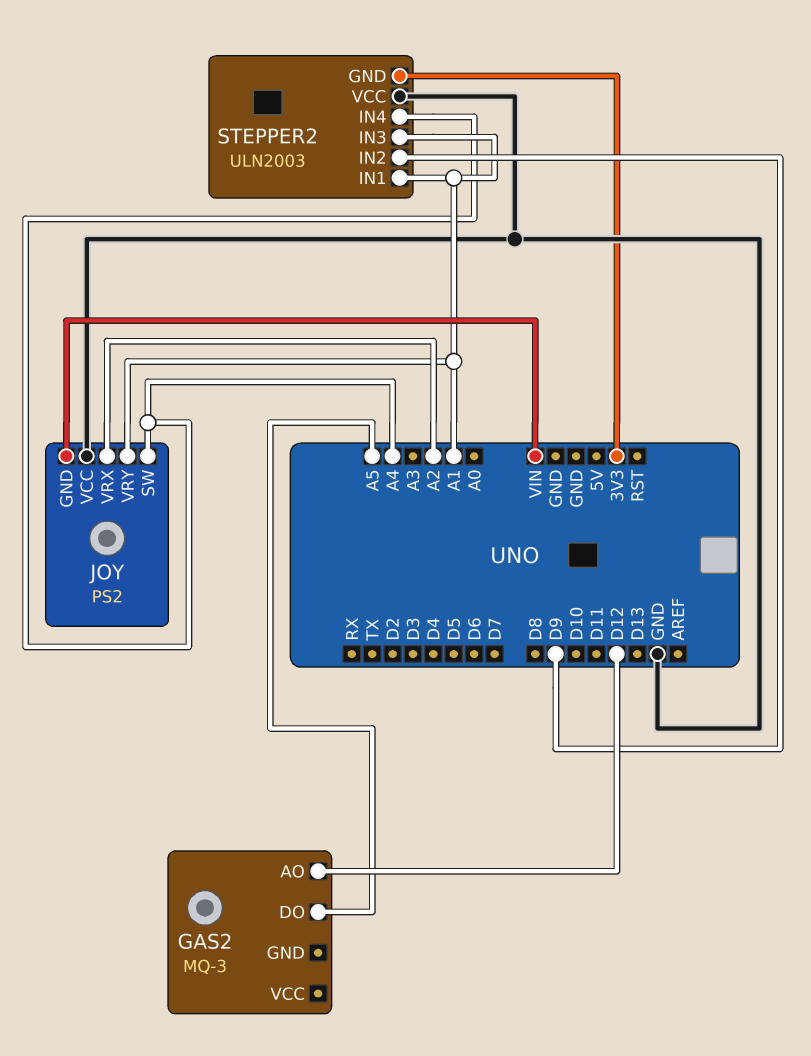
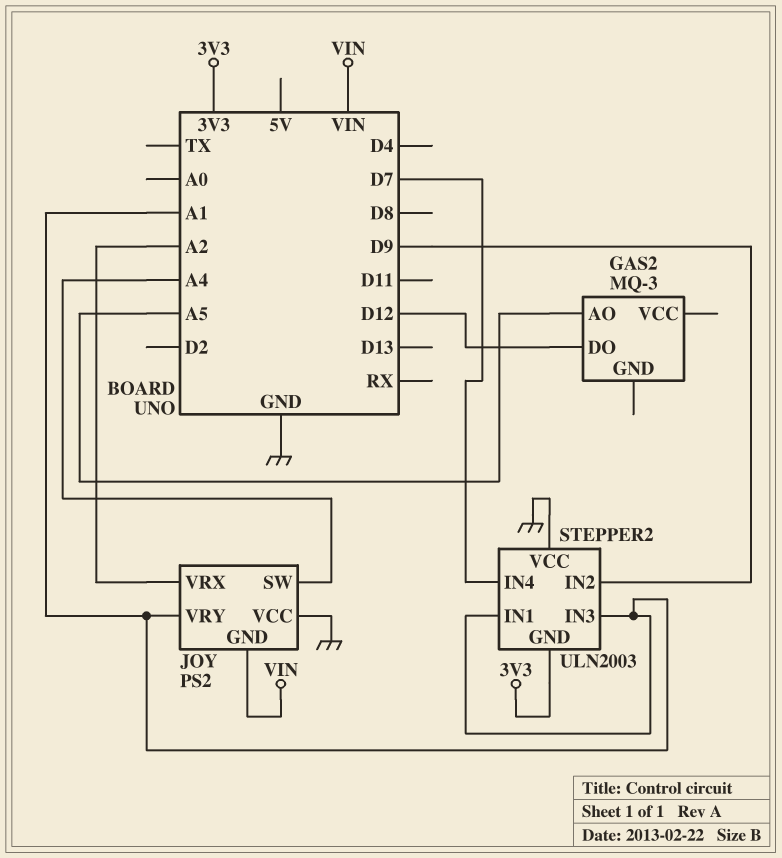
GAS2 pin AO: D12 -> A5
GAS2 pin DO: A5 -> D12
STEPPER2 pin IN4: A4 -> D7

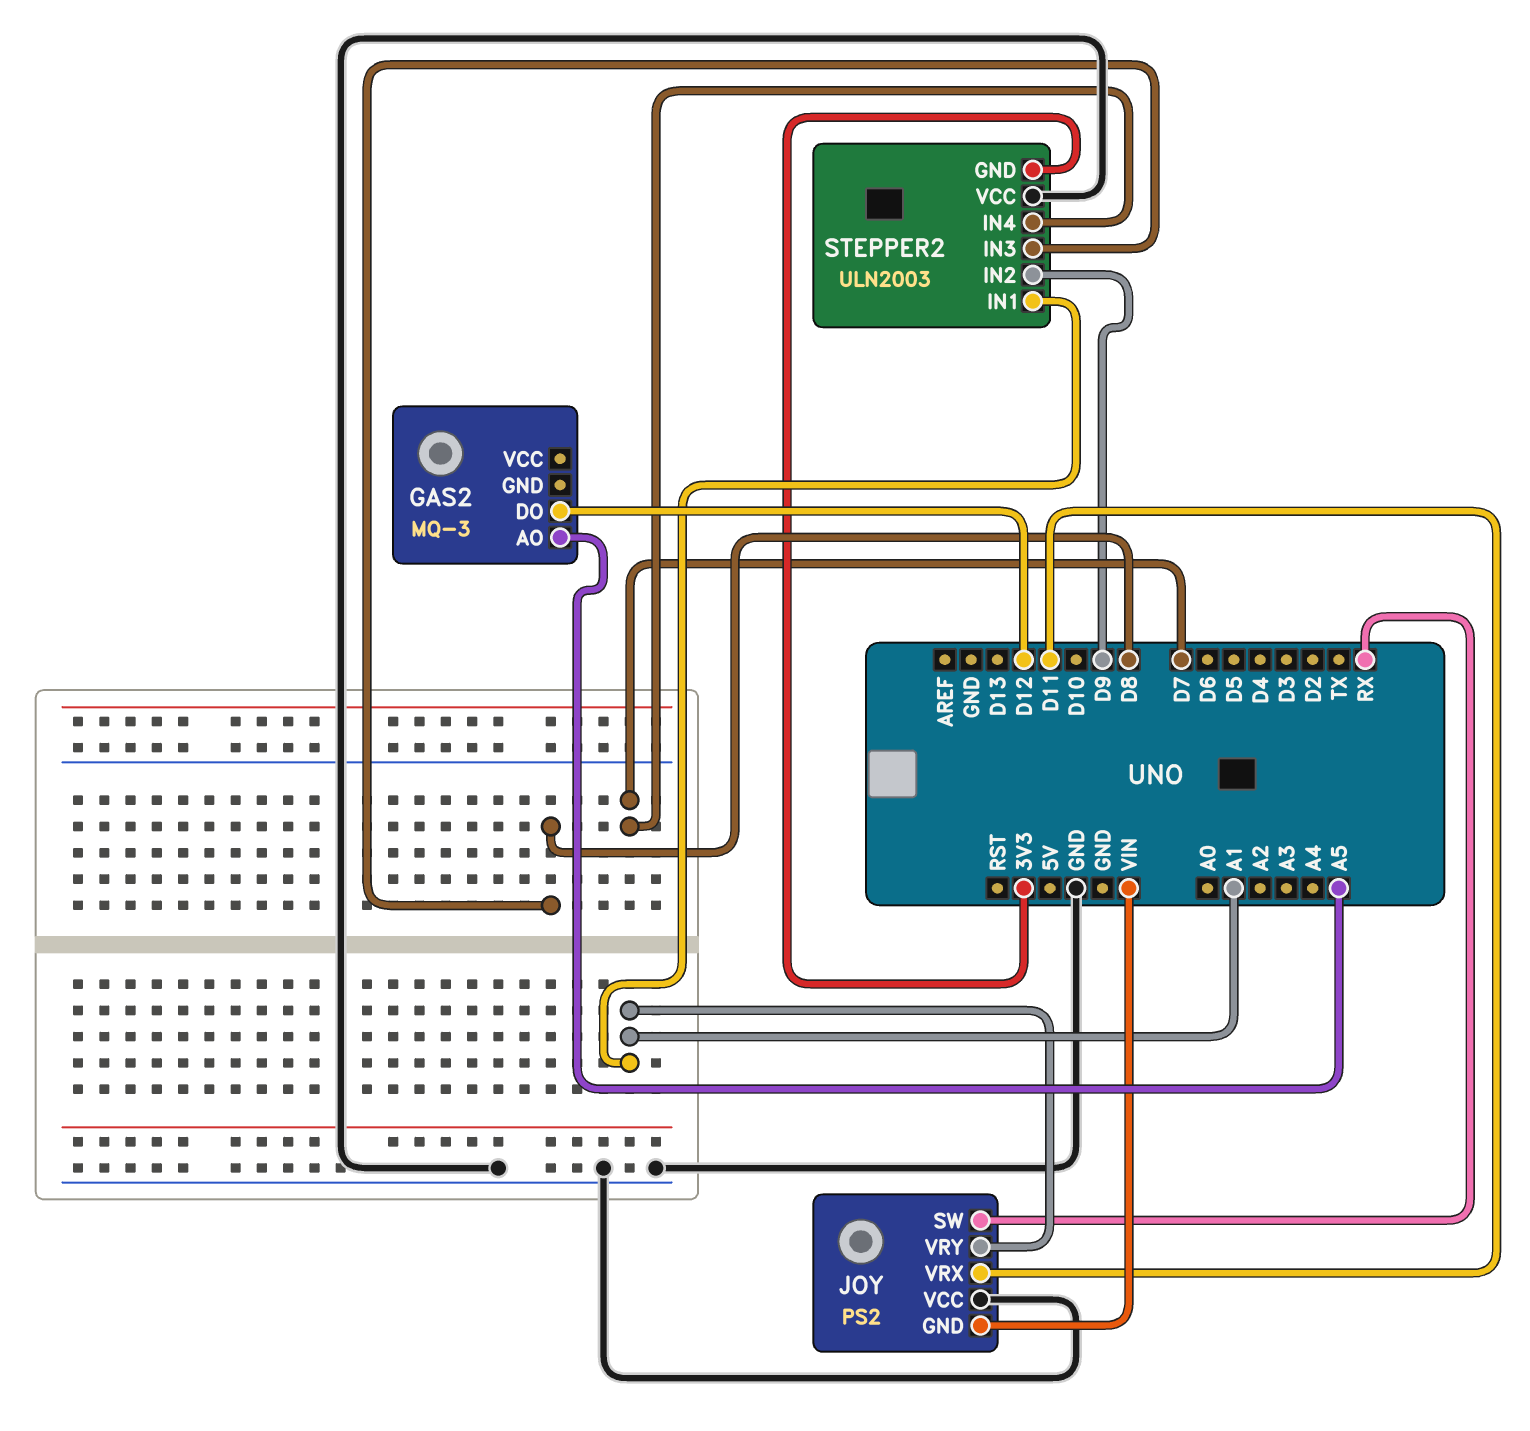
JOY pin SW: A4 -> RX
JOY pin VRX: A2 -> D11
STEPPER2 pin IN3: A1 -> D8

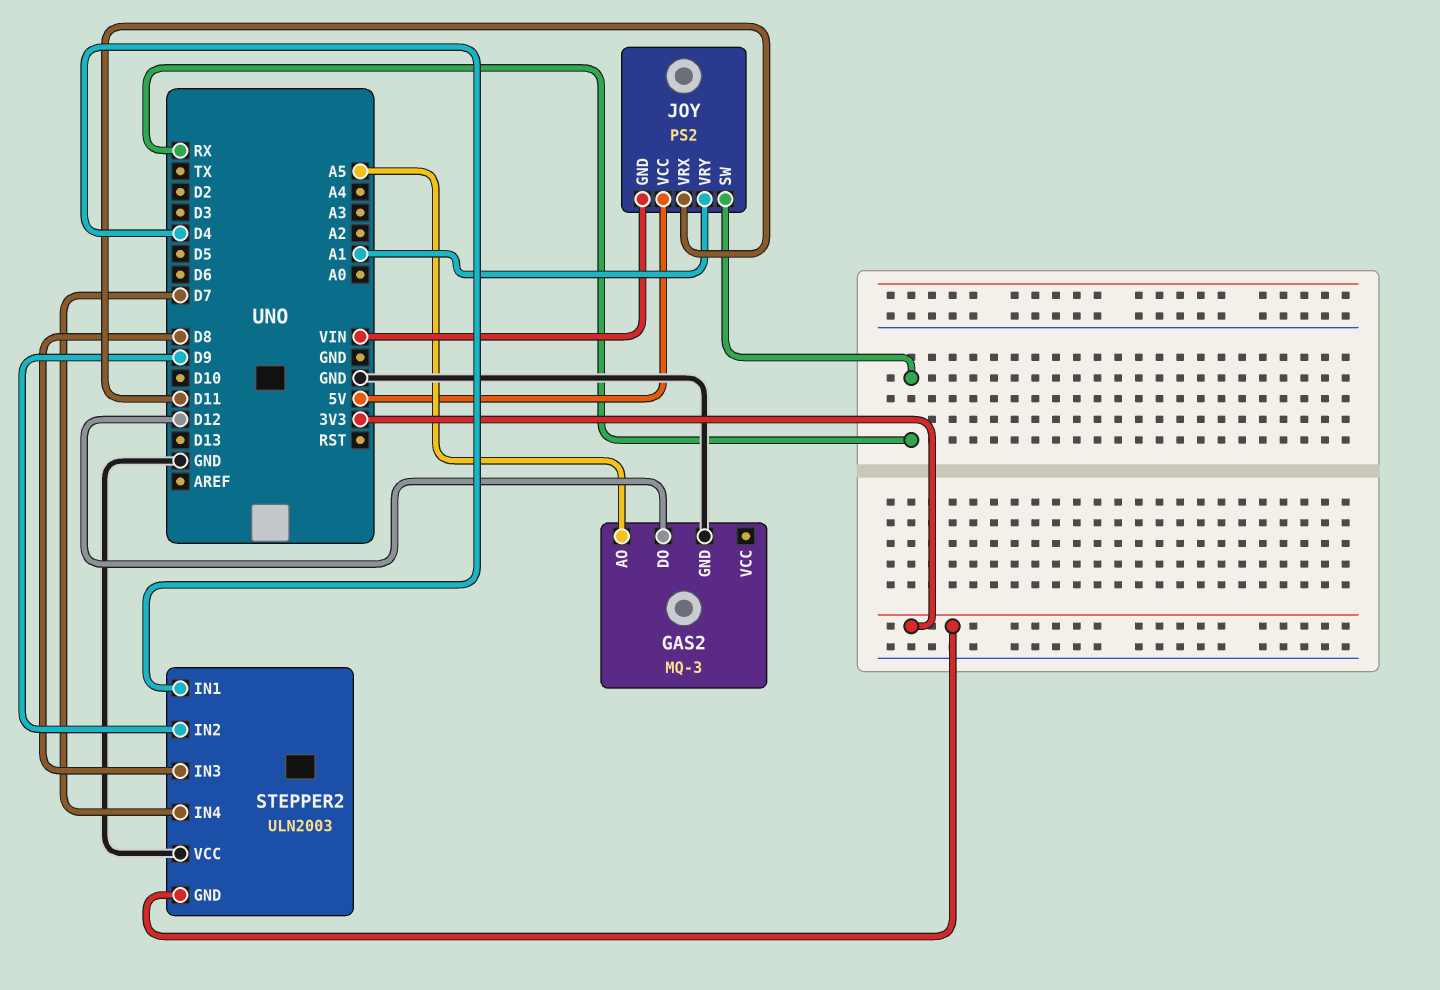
GAS2 pin GND: none -> GND
JOY pin VCC: GND -> 5V
STEPPER2 pin IN1: A1 -> D4

